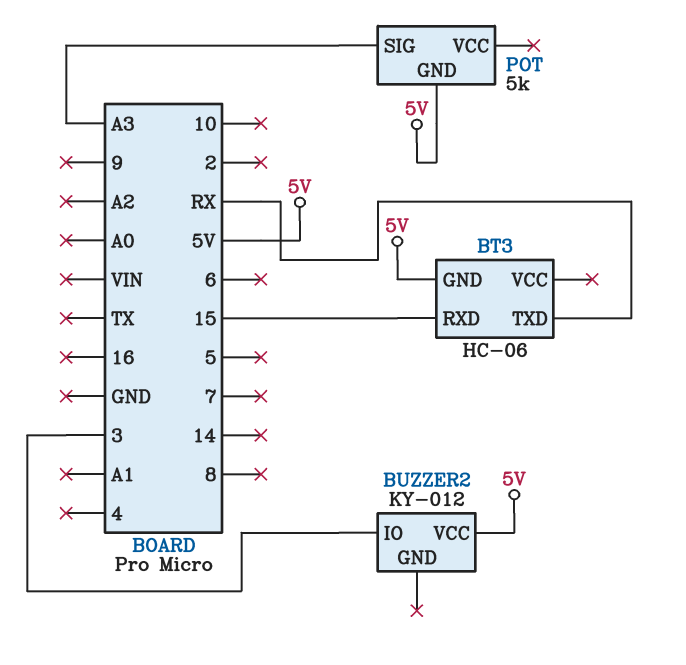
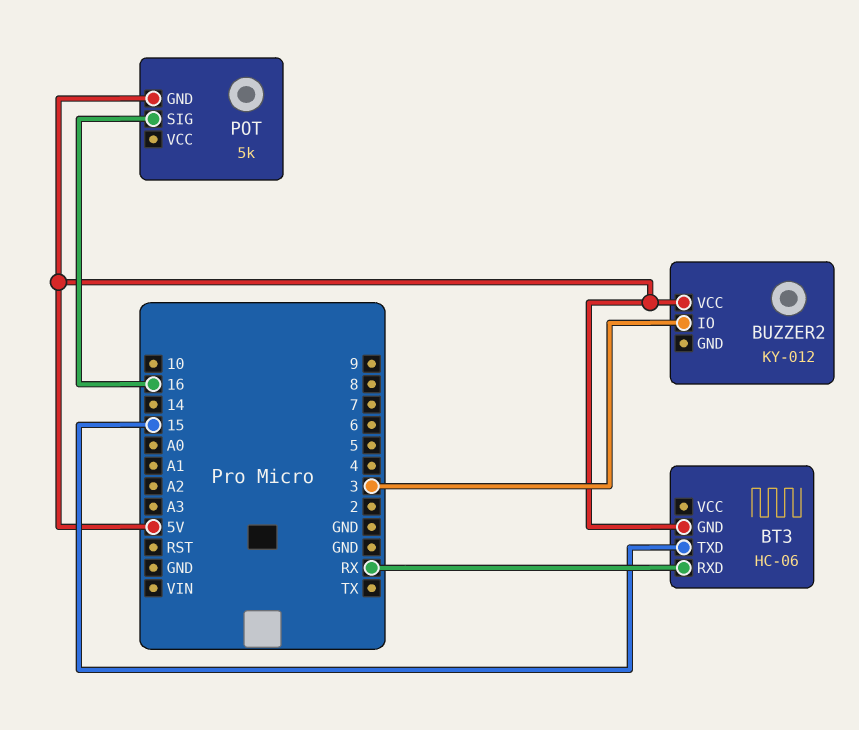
BT3 pin RXD: 15 -> RX
BT3 pin TXD: RX -> 15
POT pin SIG: A3 -> 16

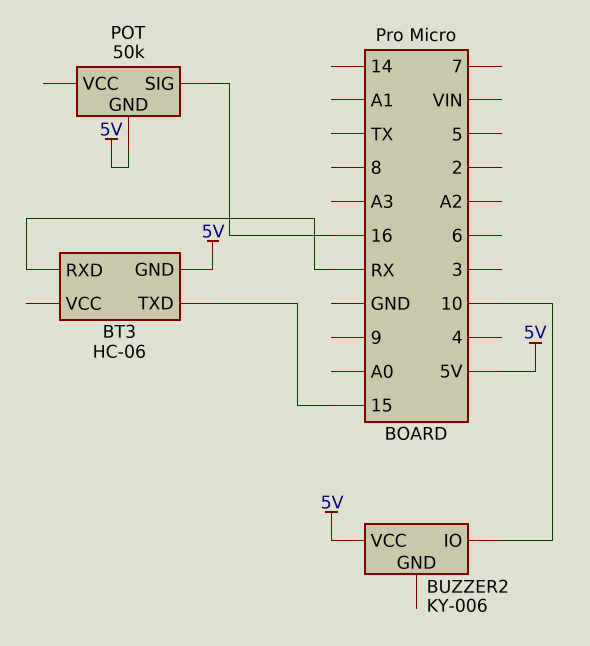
BUZZER2: KY-012 -> KY-006
BUZZER2 pin IO: 3 -> 10
POT: 5k -> 50k

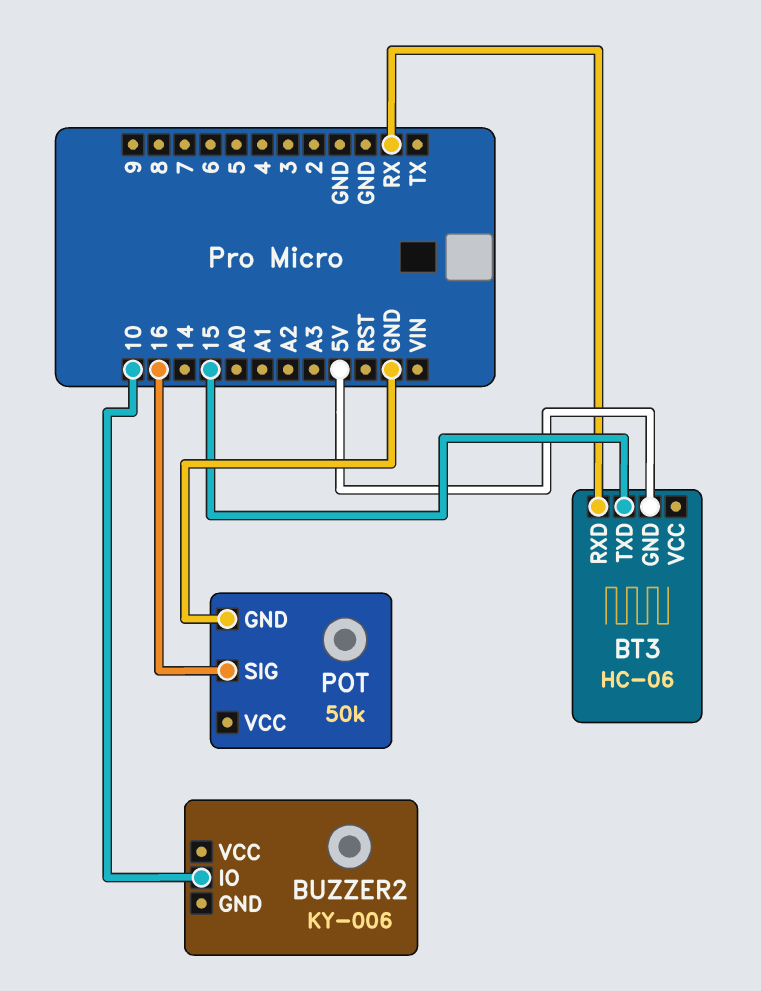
BUZZER2 pin VCC: 5V -> none
POT pin GND: 5V -> GND

